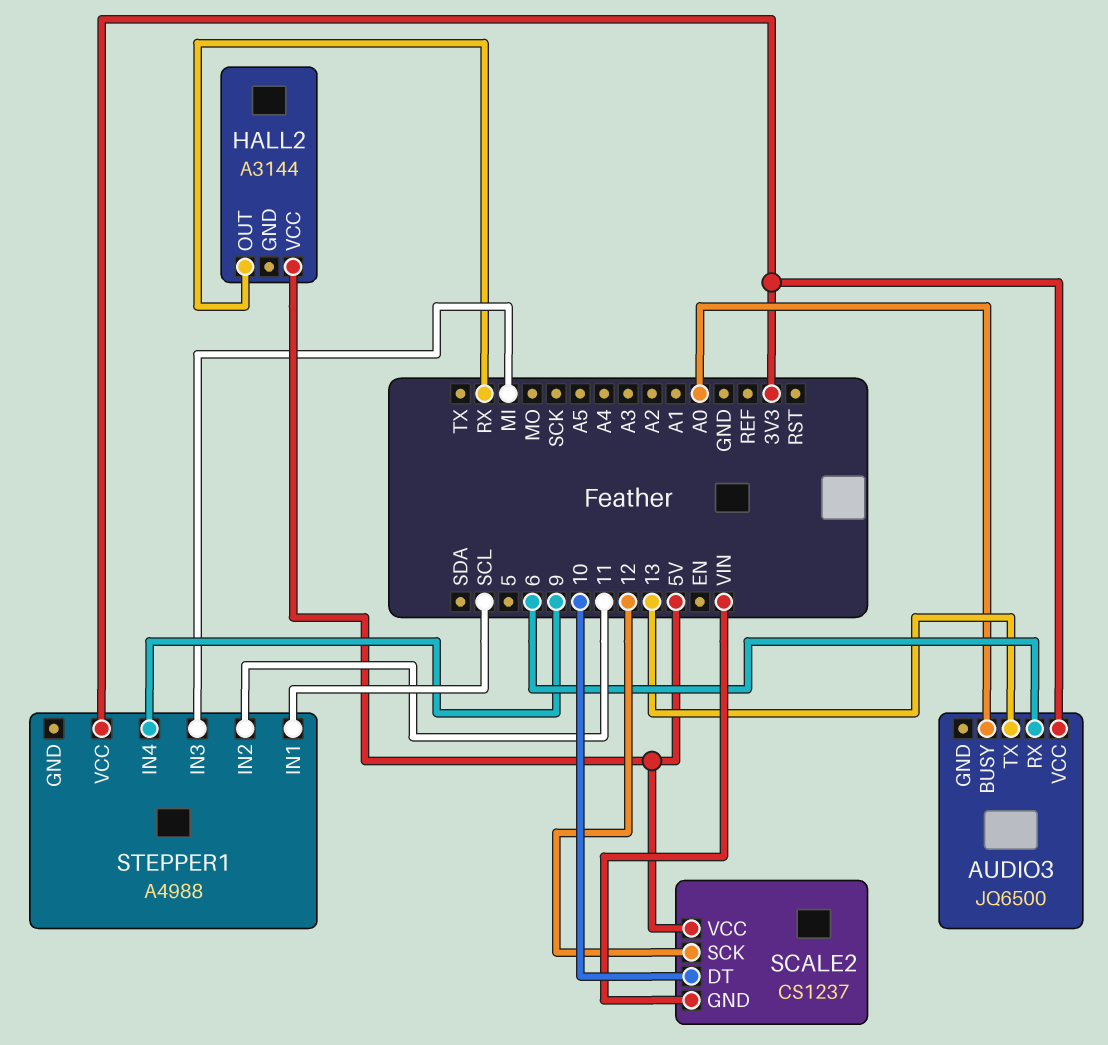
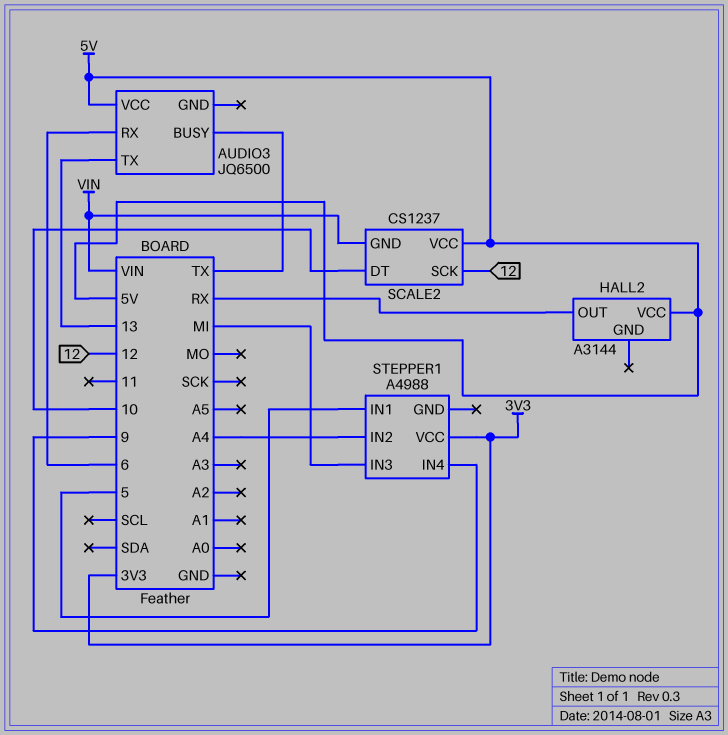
AUDIO3 pin BUSY: A0 -> TX
AUDIO3 pin VCC: 3V3 -> 5V
STEPPER1 pin IN1: SCL -> 5
STEPPER1 pin IN2: 11 -> A4

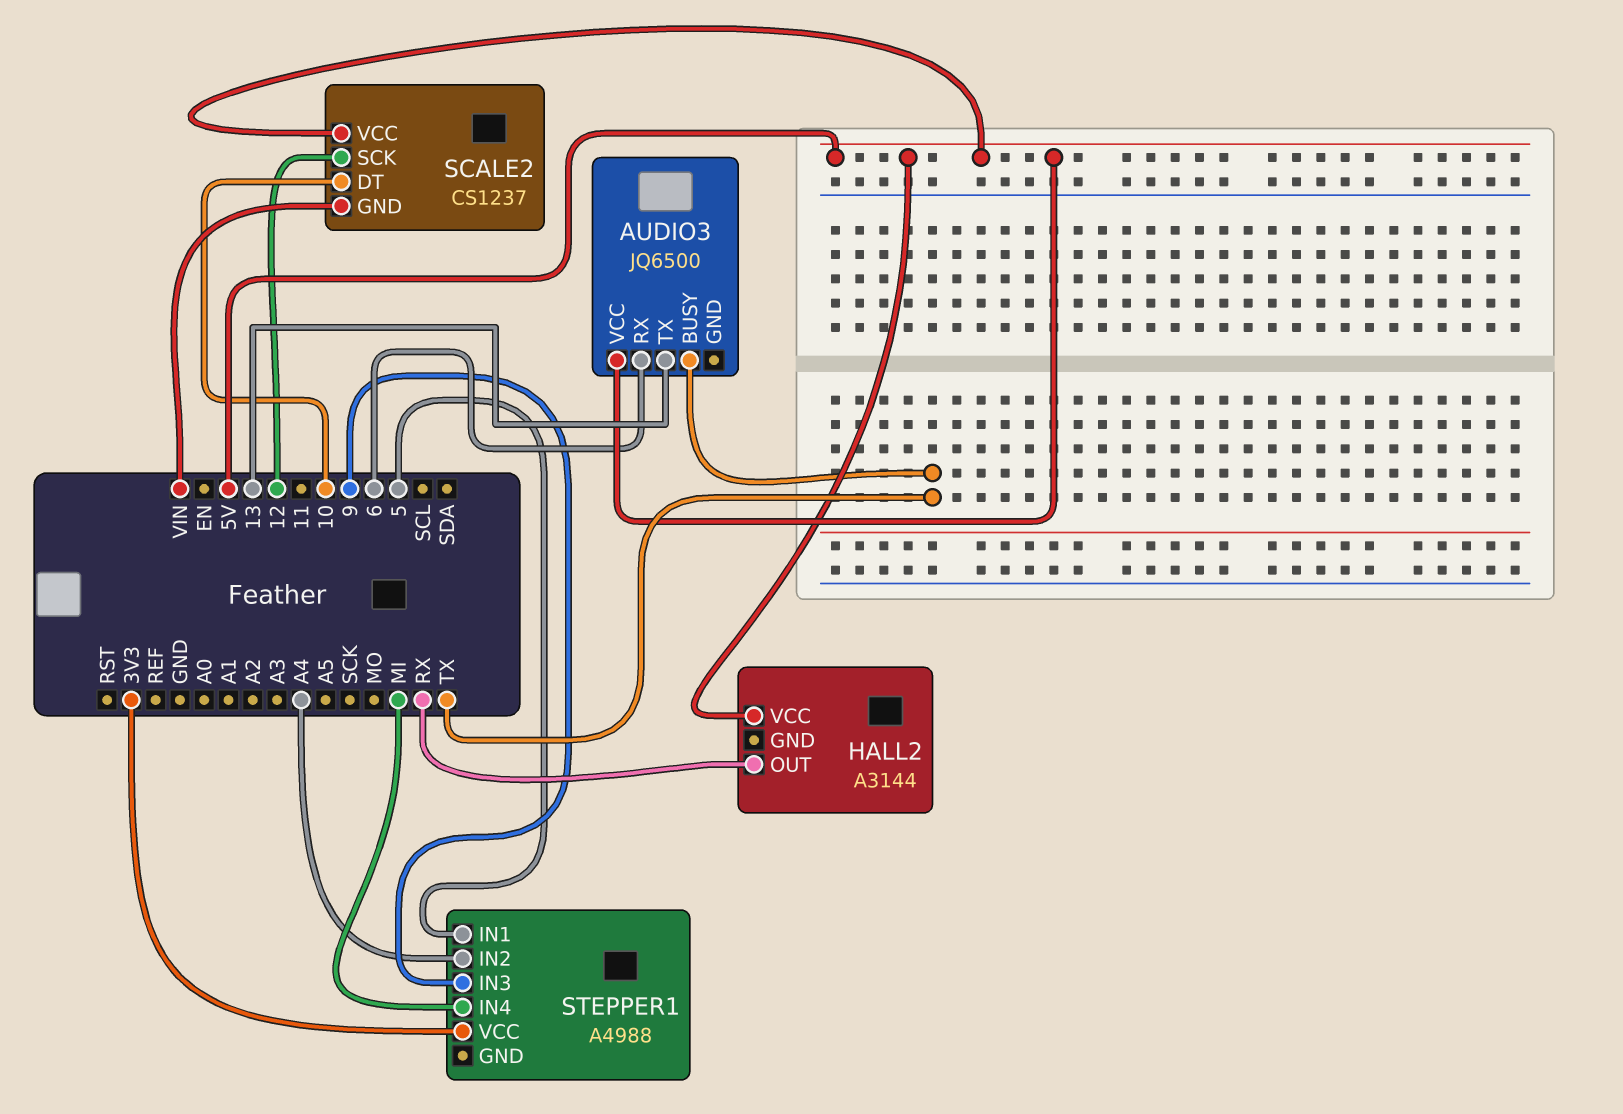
STEPPER1 pin IN3: MI -> 9
STEPPER1 pin IN4: 9 -> MI

